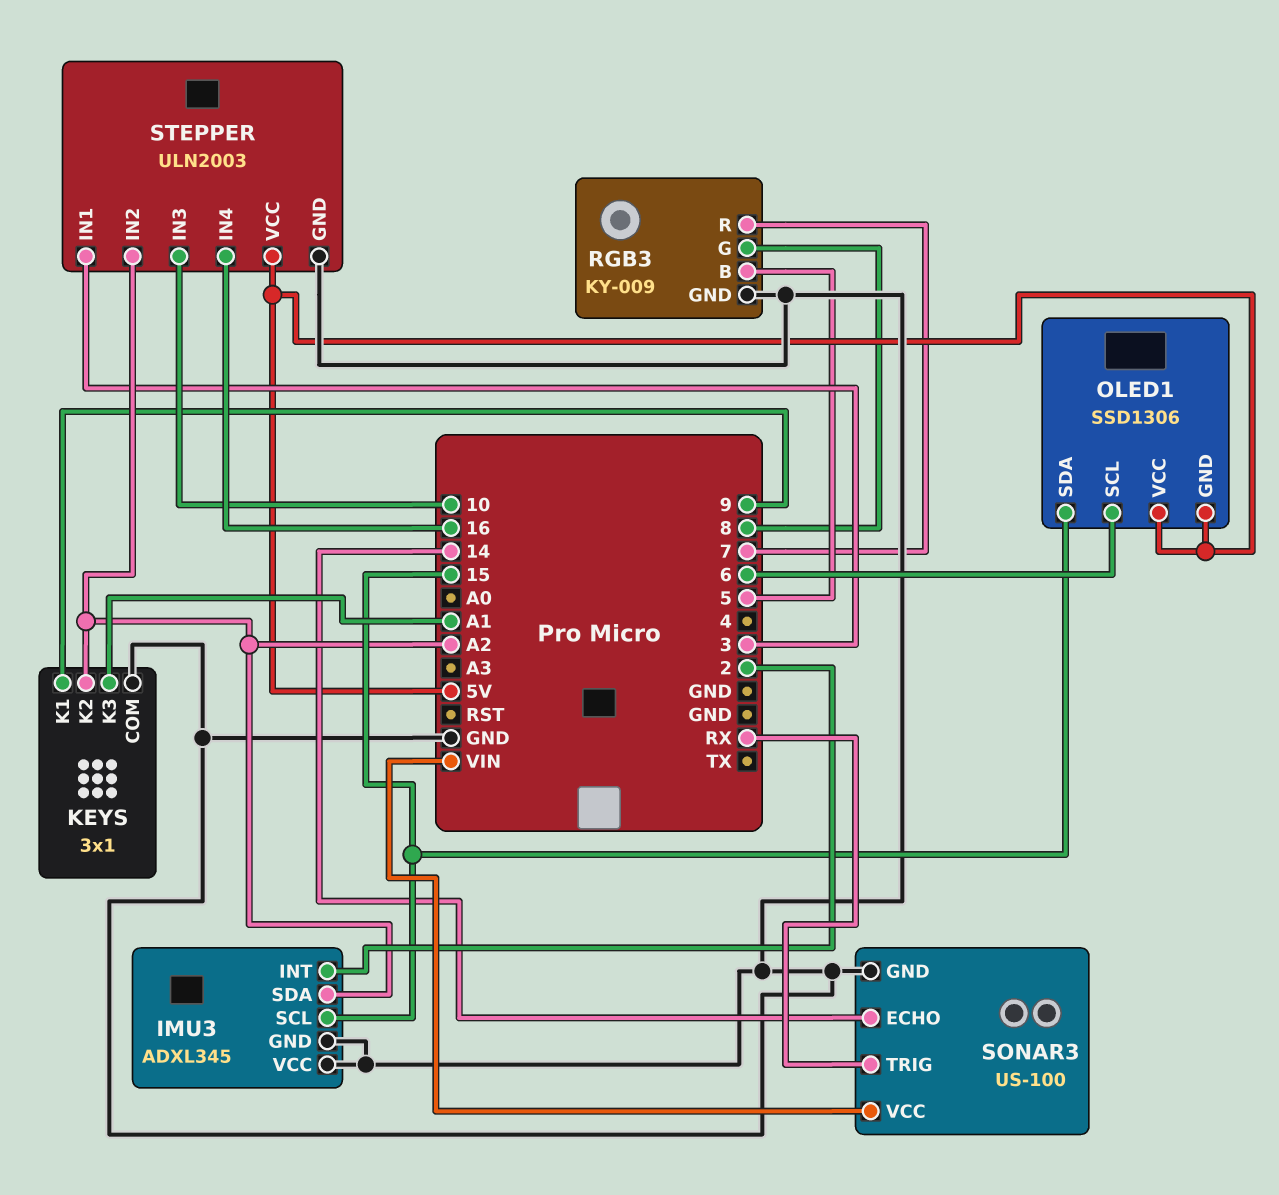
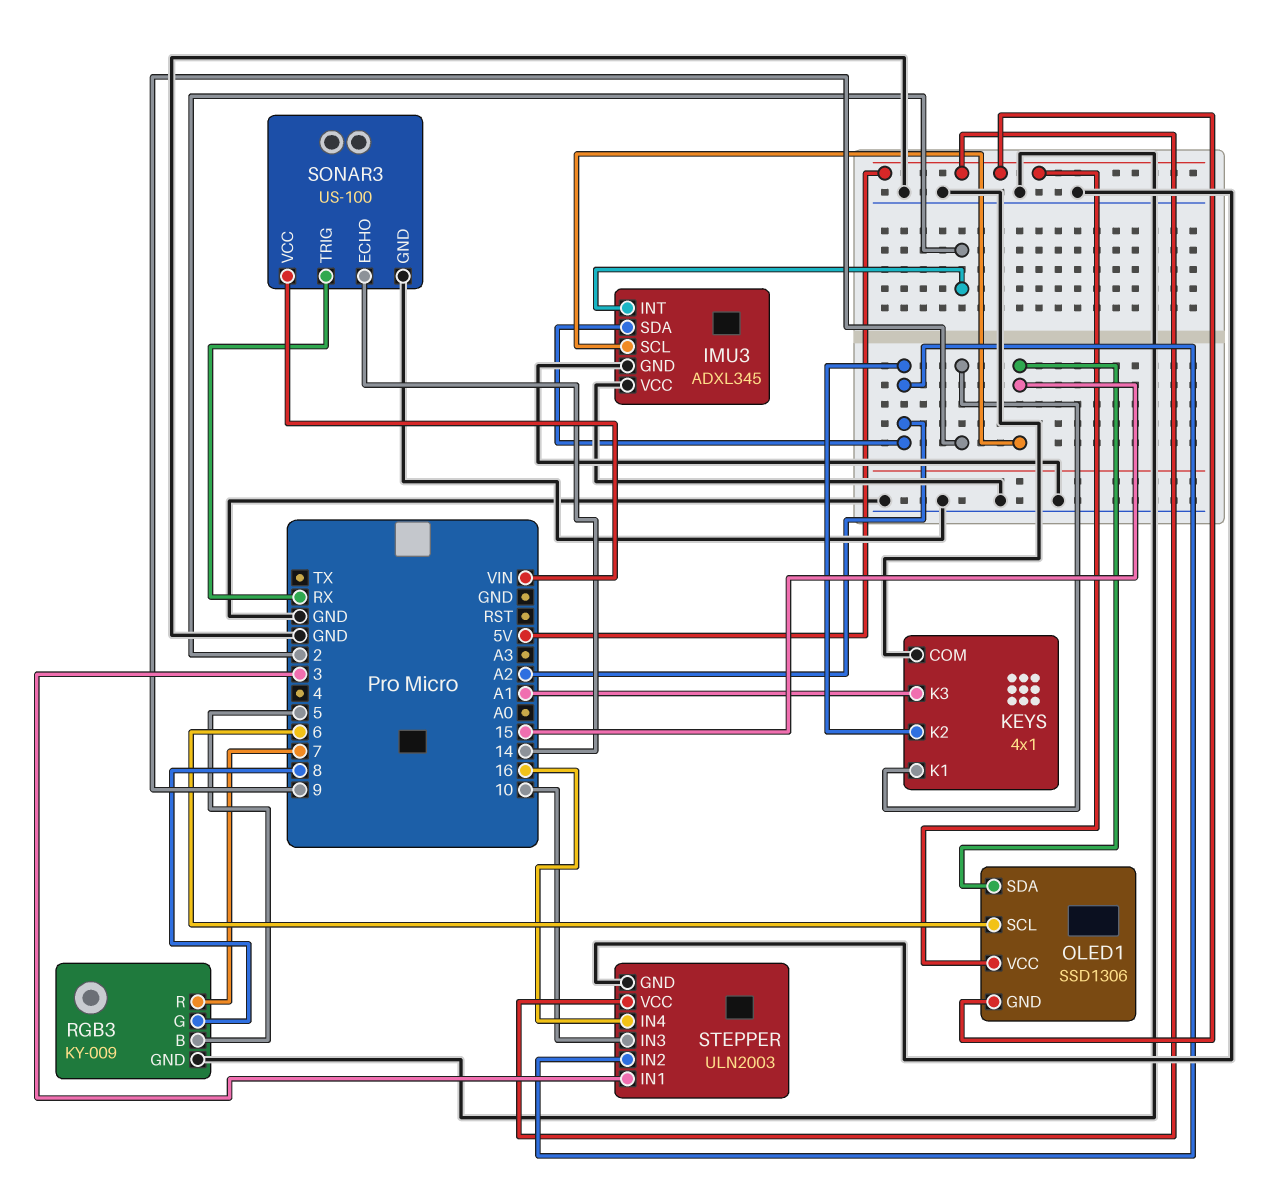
KEYS: 3x1 -> 4x1

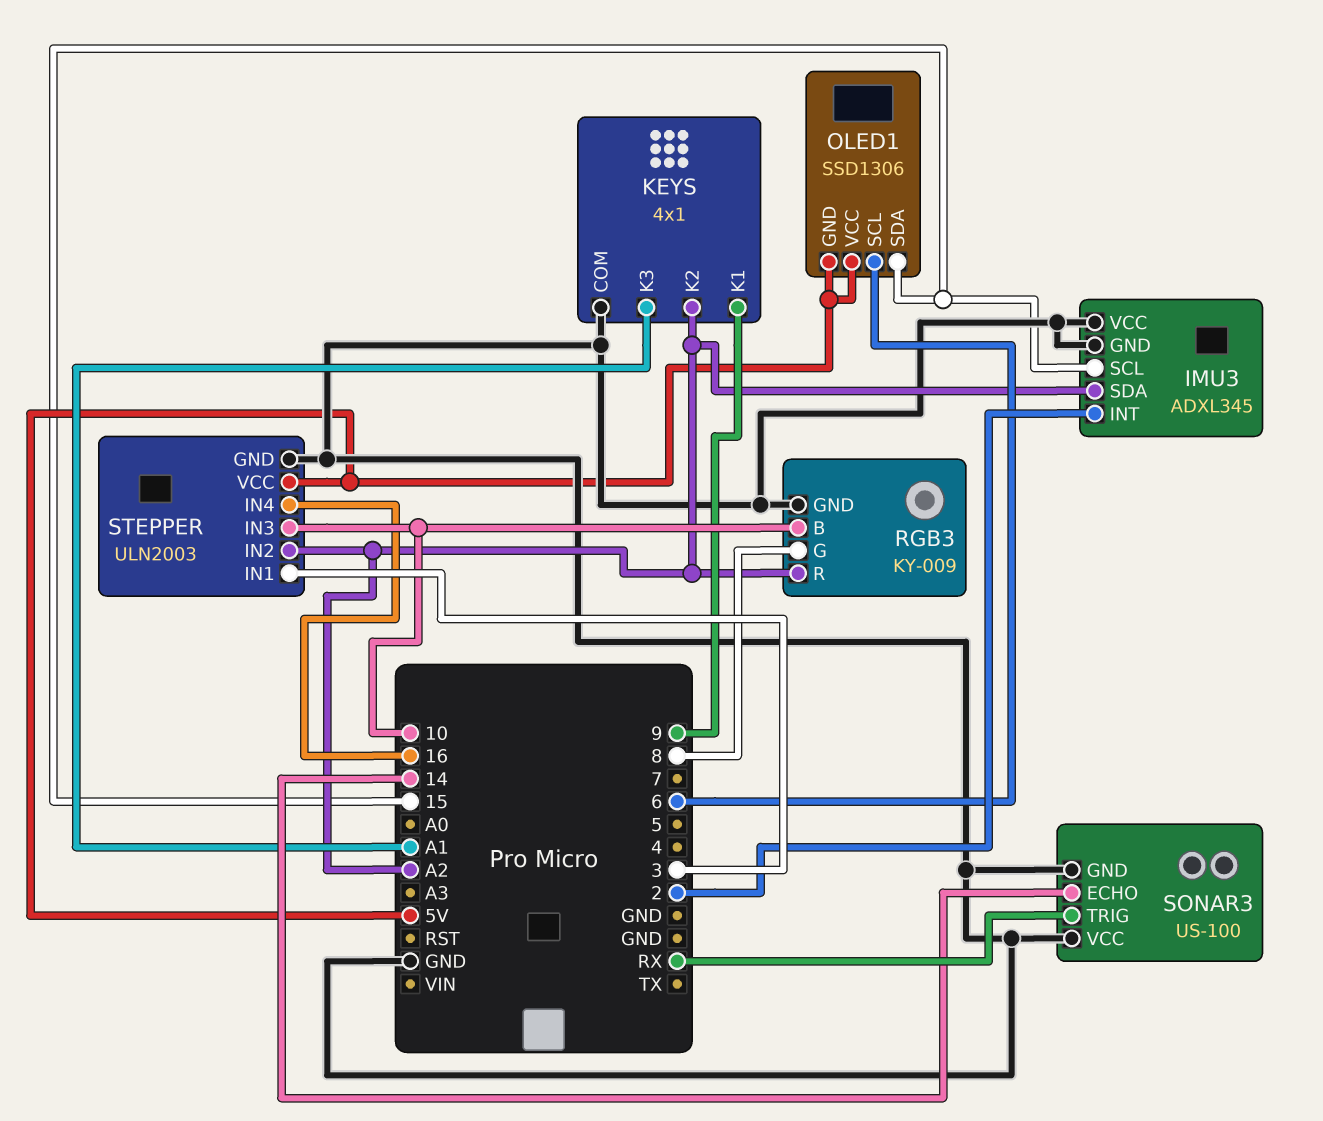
RGB3 pin B: 5 -> 10
RGB3 pin R: 7 -> A2
SONAR3 pin VCC: VIN -> GND

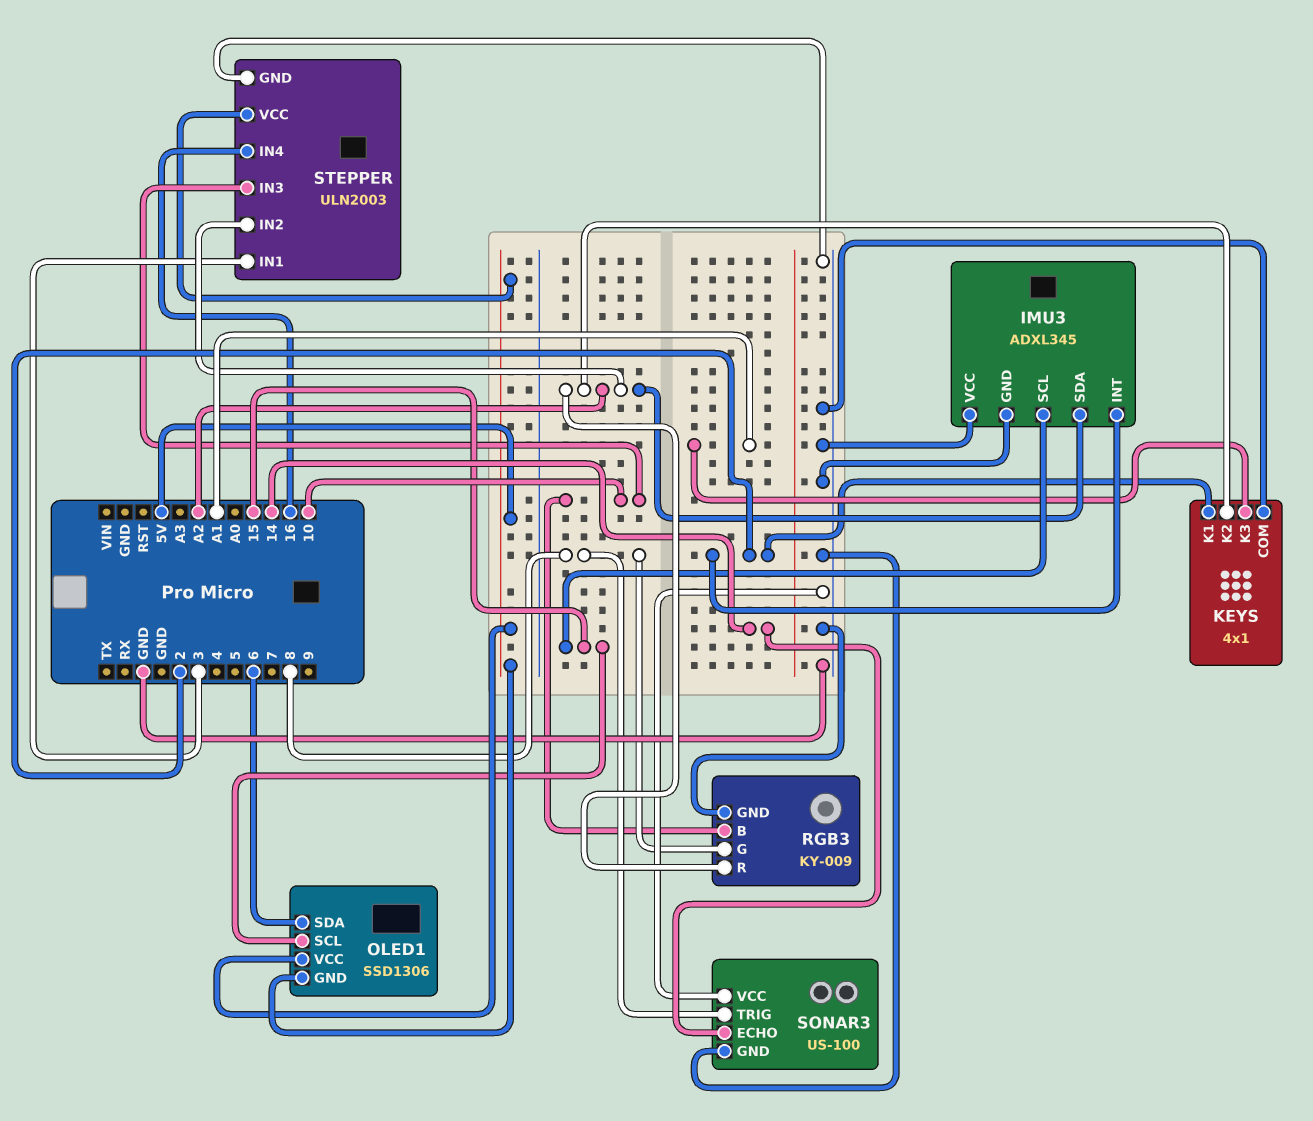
KEYS pin K1: 9 -> 2
OLED1 pin SCL: 6 -> 15
OLED1 pin SDA: 15 -> 6
SONAR3 pin TRIG: RX -> 8

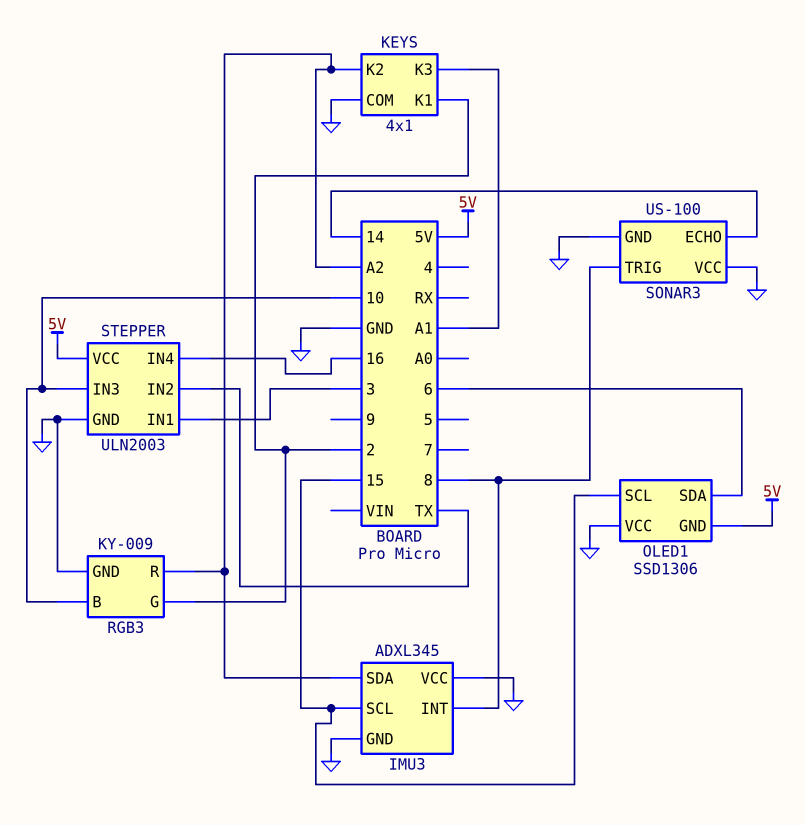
IMU3 pin INT: 2 -> 8
OLED1 pin VCC: 5V -> GND
RGB3 pin G: 8 -> 2
STEPPER pin IN2: A2 -> TX

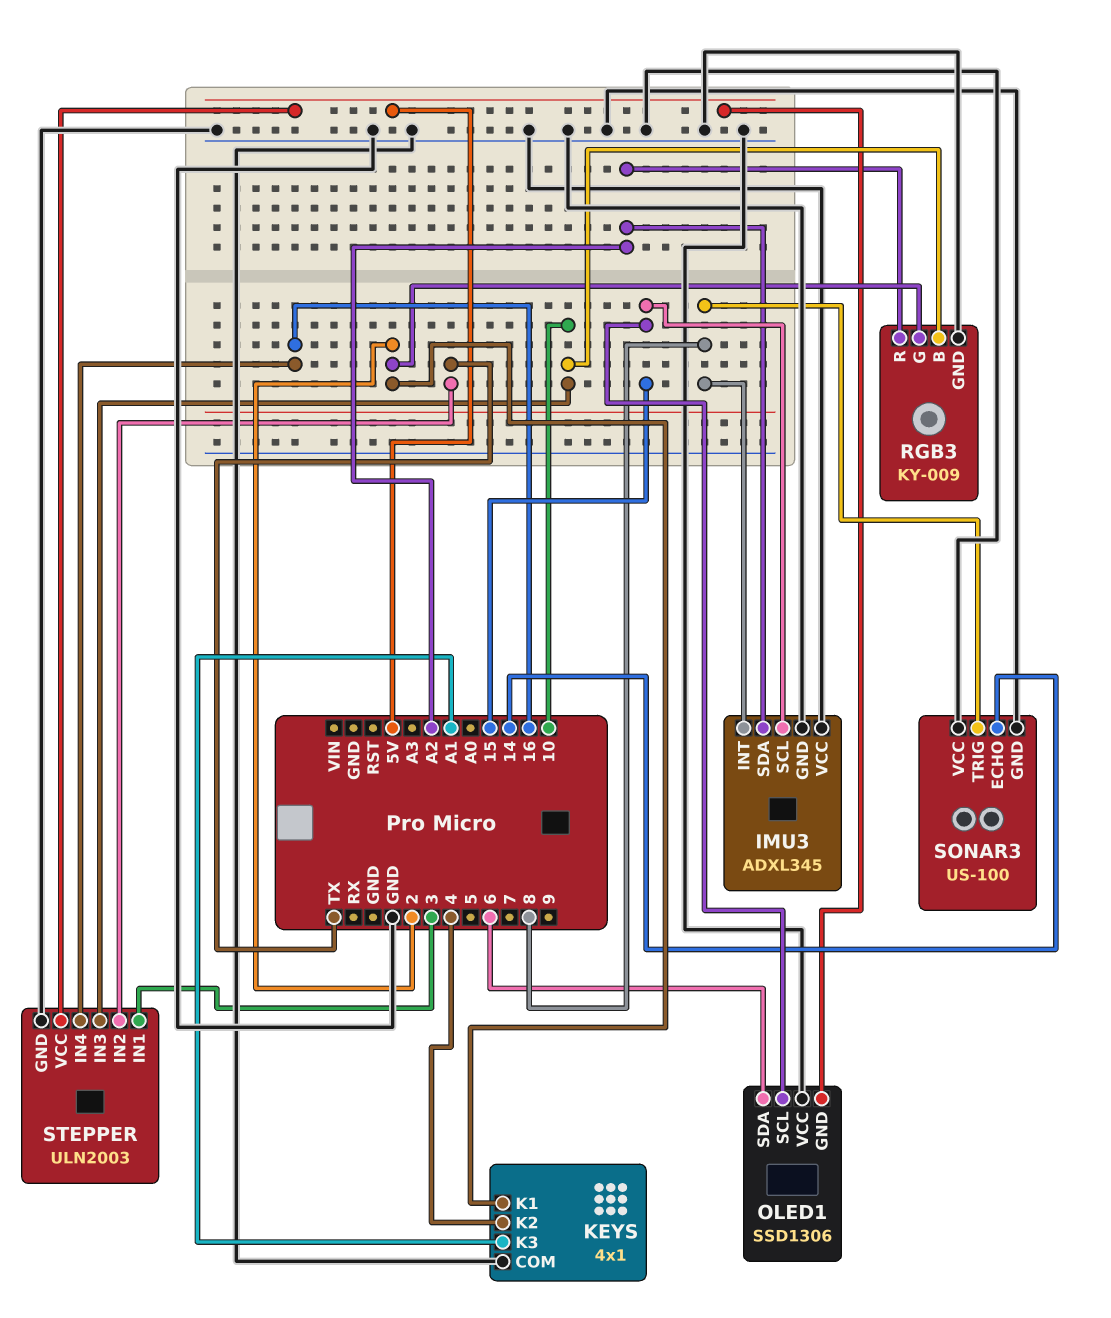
KEYS pin K2: A2 -> 4

